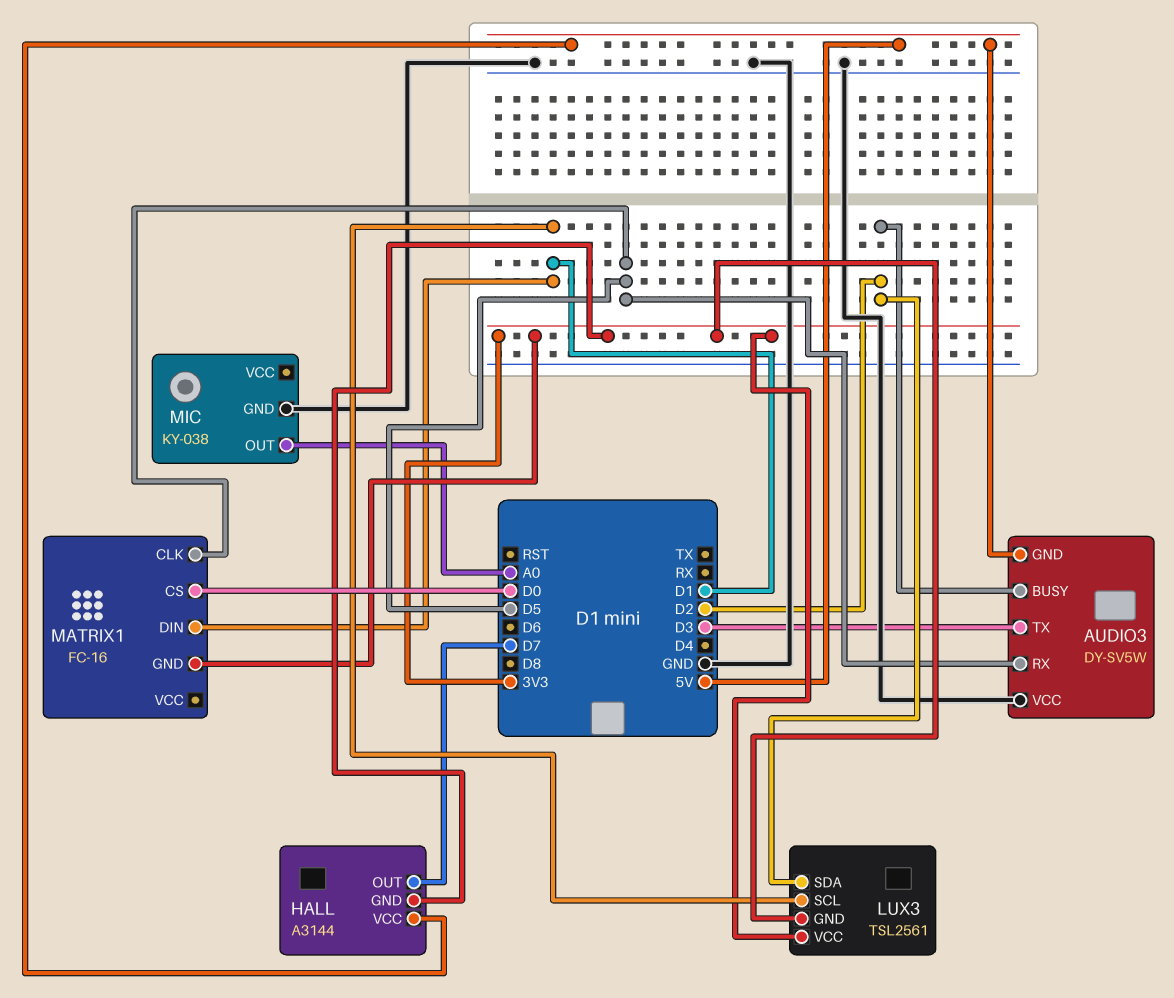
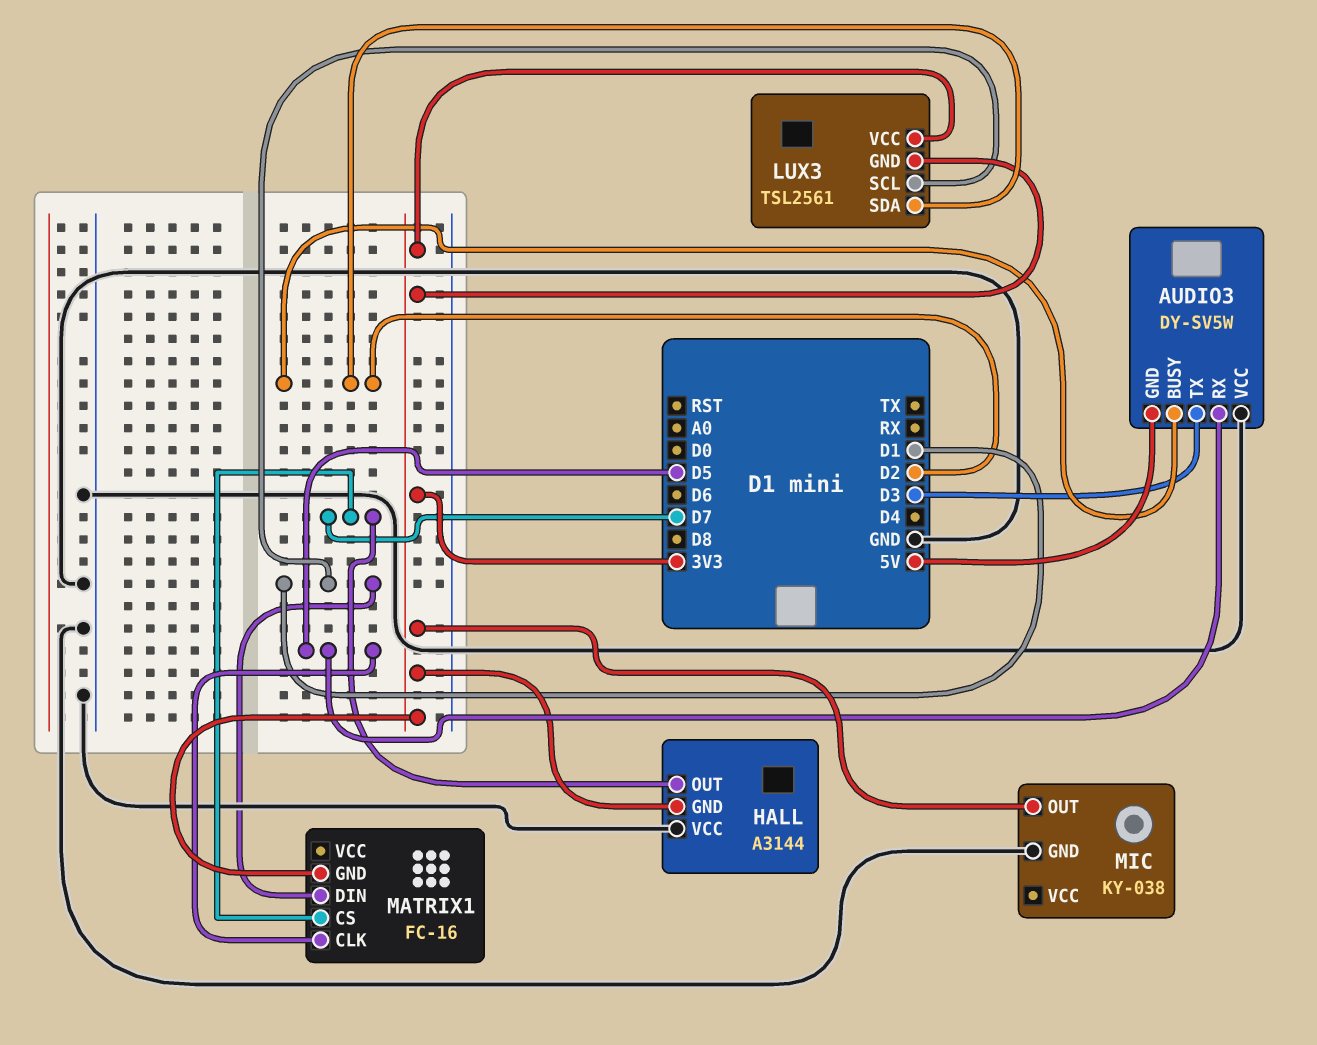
HALL pin VCC: 5V -> GND
MATRIX1 pin CS: D0 -> D7
MIC pin OUT: A0 -> 3V3

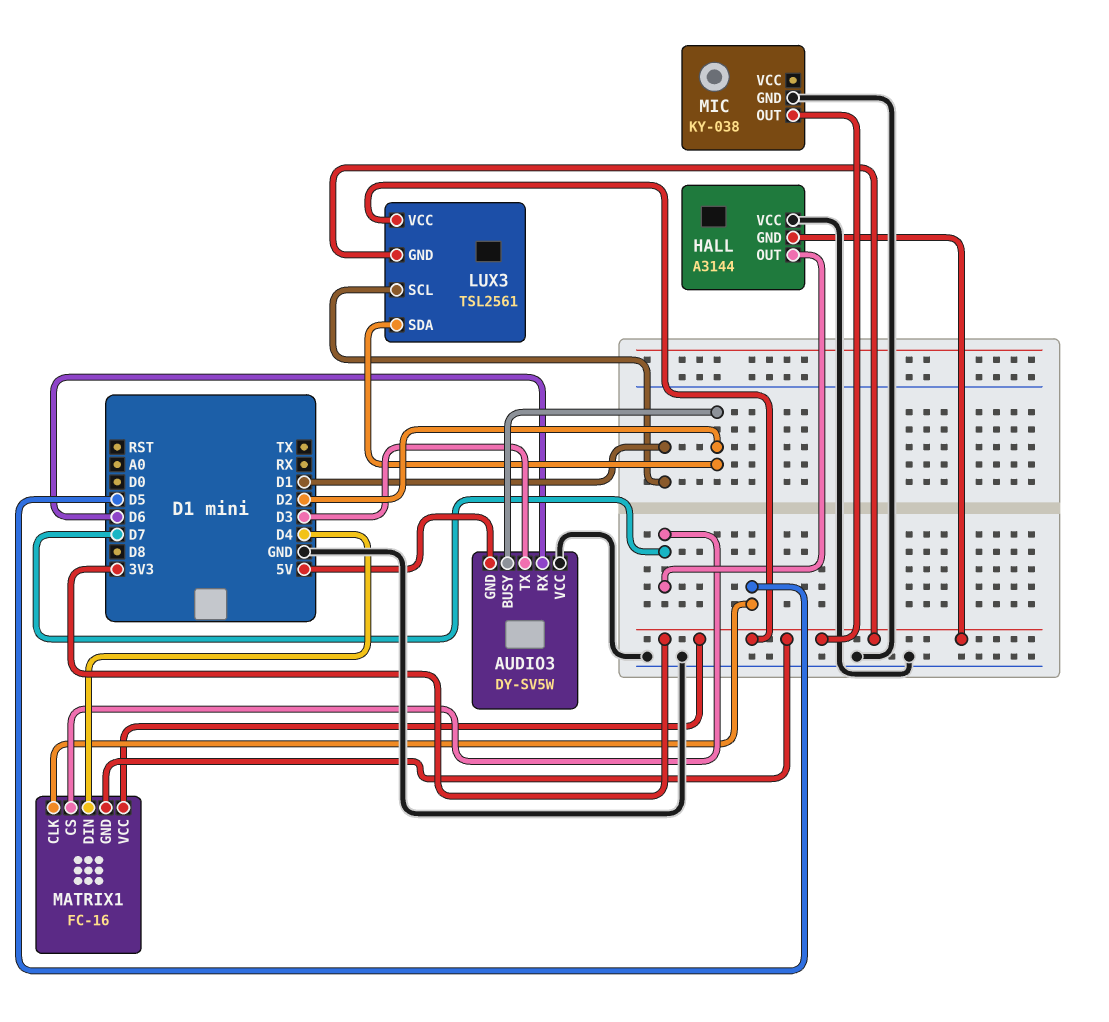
AUDIO3 pin RX: D5 -> D6
MATRIX1 pin DIN: D1 -> D4
MATRIX1 pin VCC: none -> 3V3

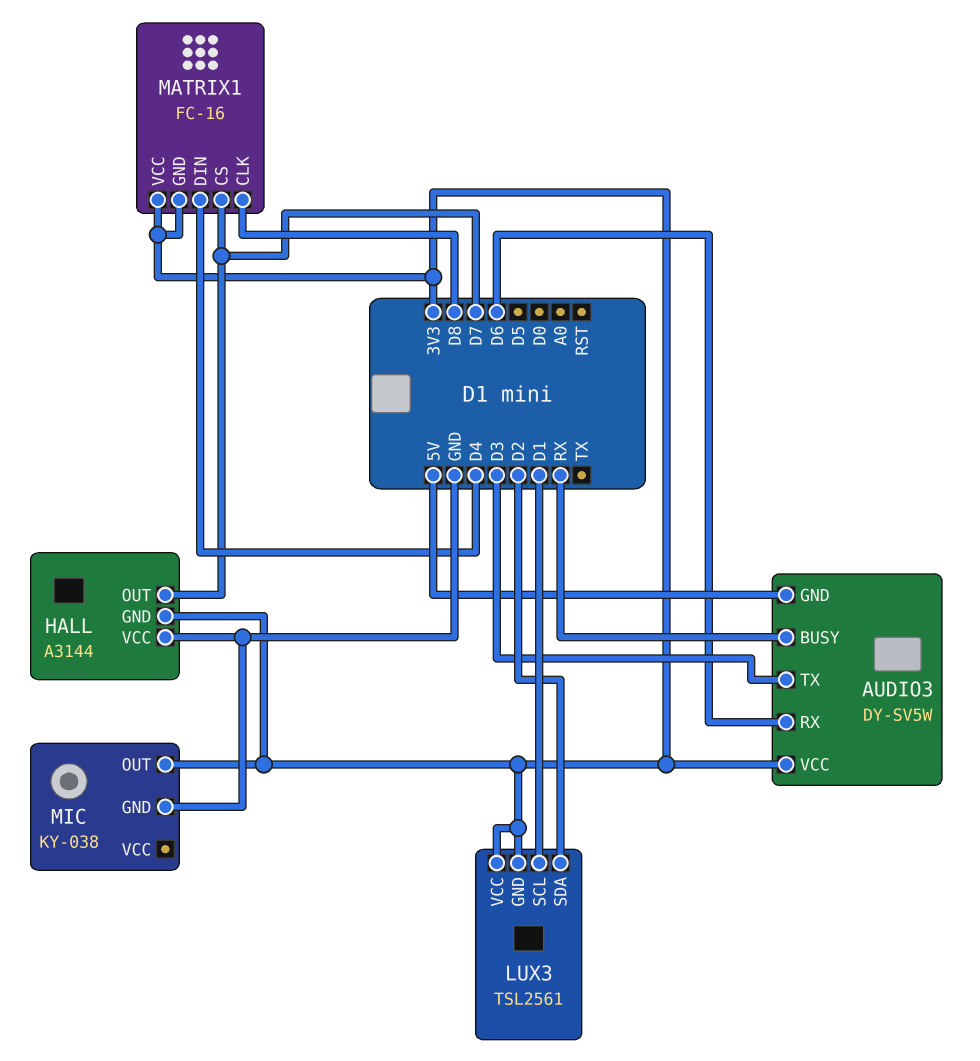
AUDIO3 pin BUSY: D2 -> RX
AUDIO3 pin VCC: GND -> 3V3
MATRIX1 pin CLK: D5 -> D8

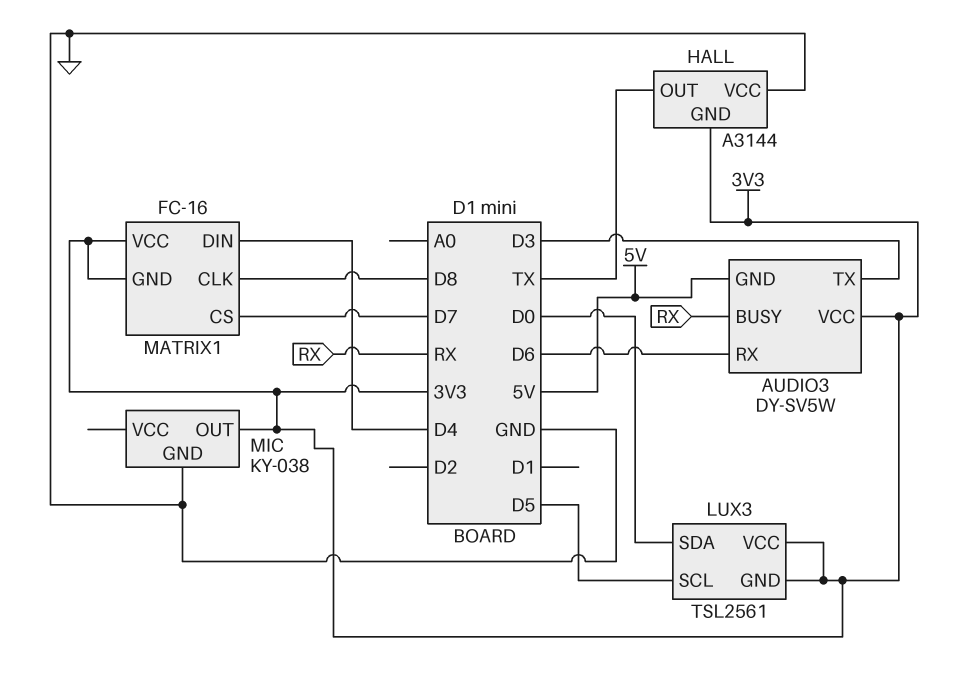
HALL pin OUT: D7 -> TX
LUX3 pin SCL: D1 -> D5
LUX3 pin SDA: D2 -> D0

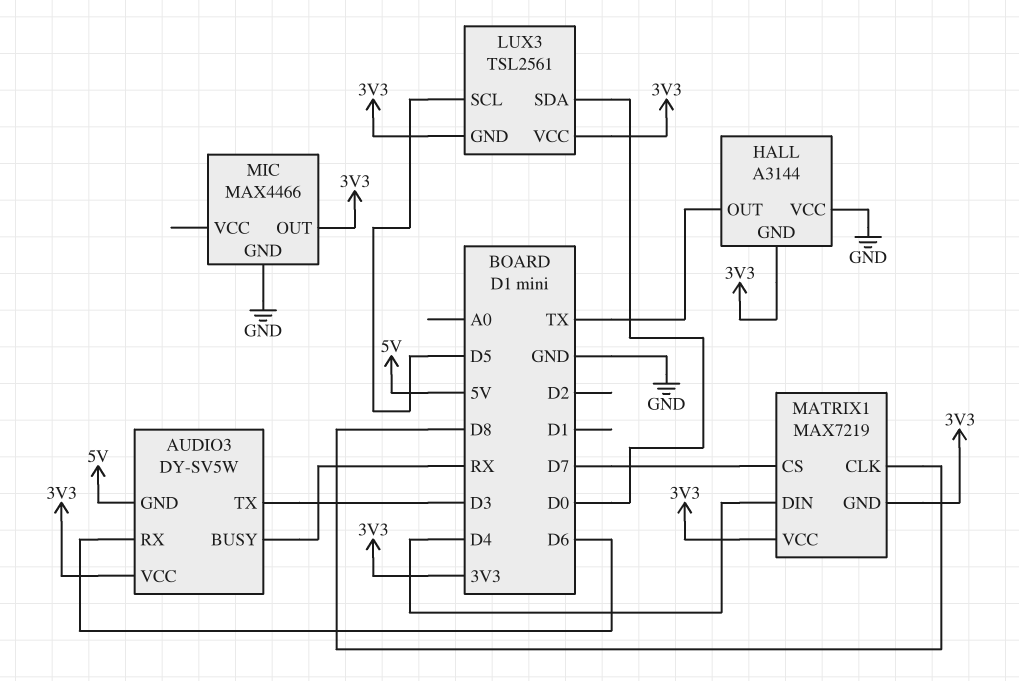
MATRIX1: FC-16 -> MAX7219
MIC: KY-038 -> MAX4466

